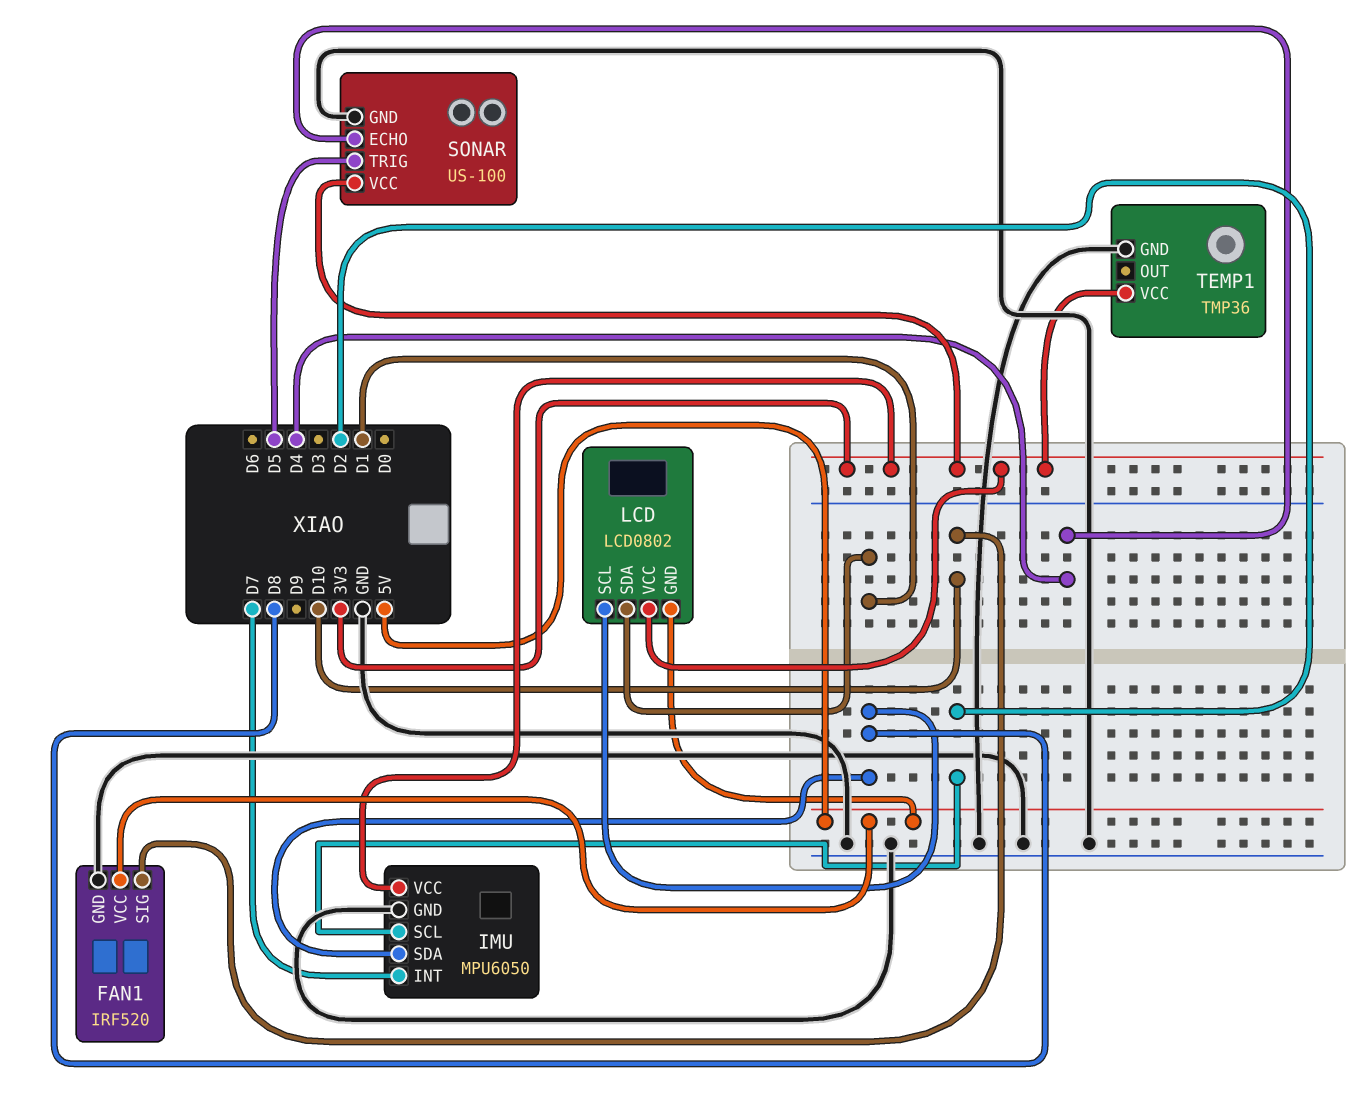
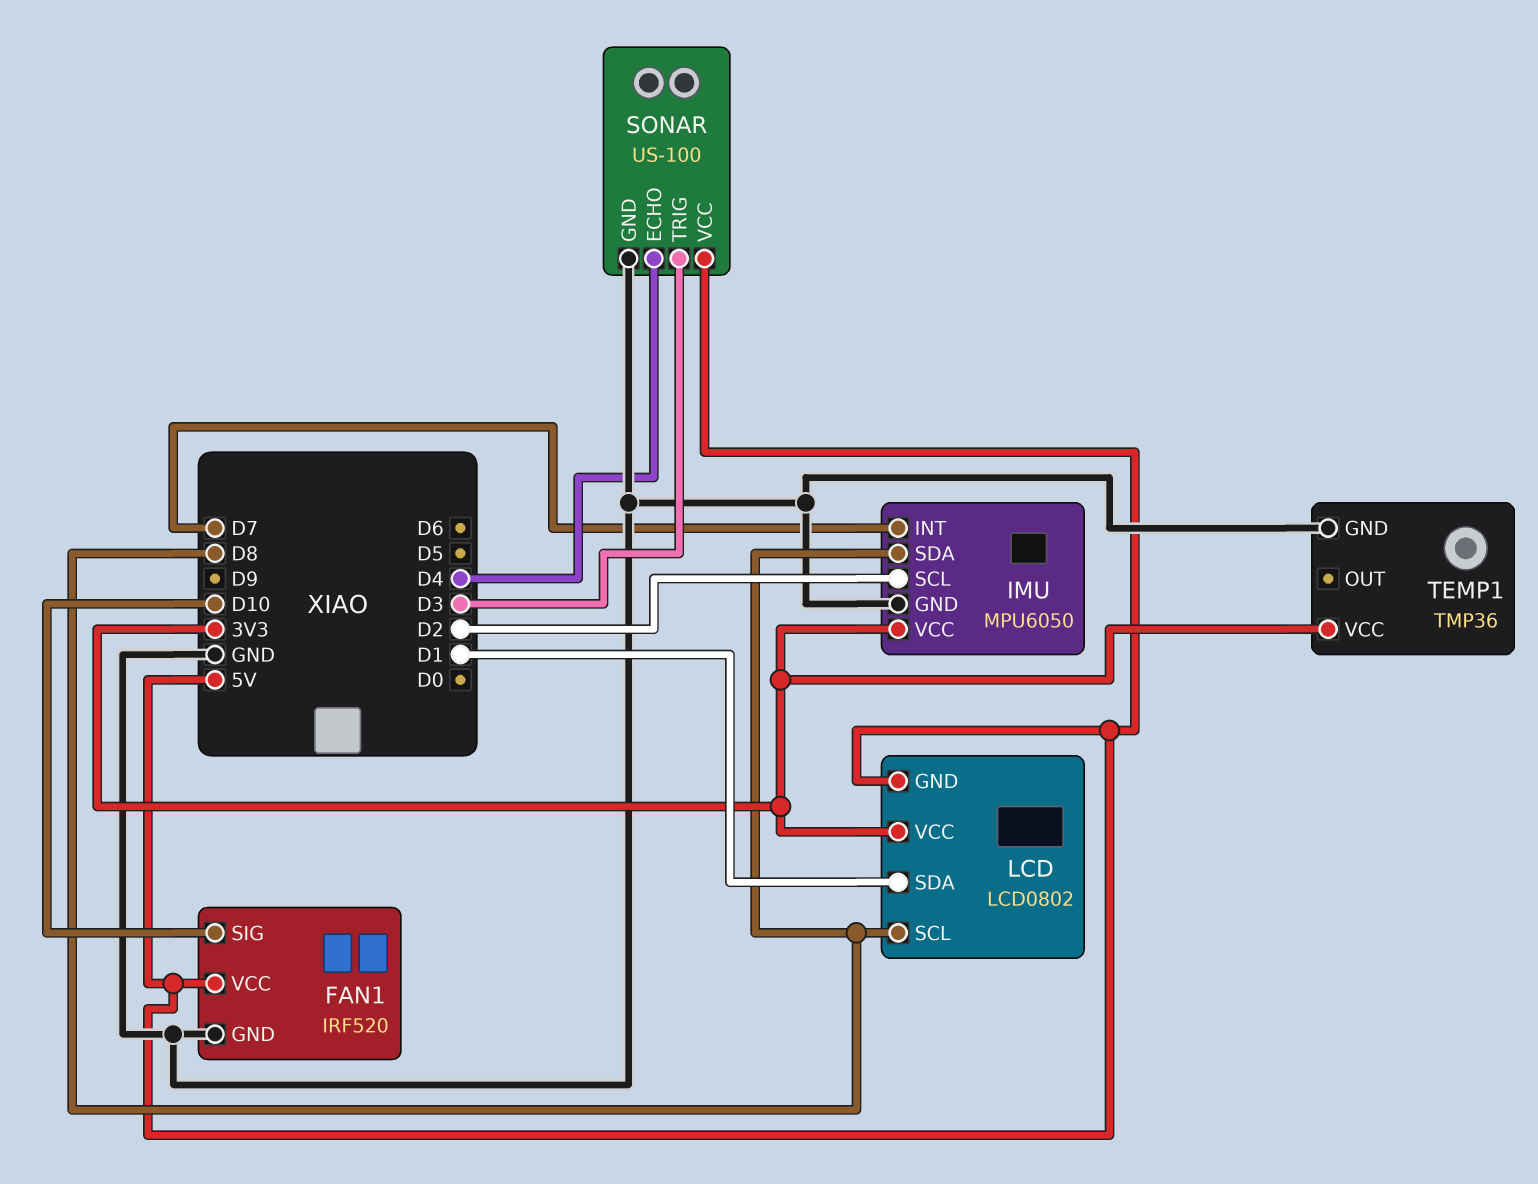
SONAR pin TRIG: D5 -> D3
SONAR pin VCC: 3V3 -> 5V

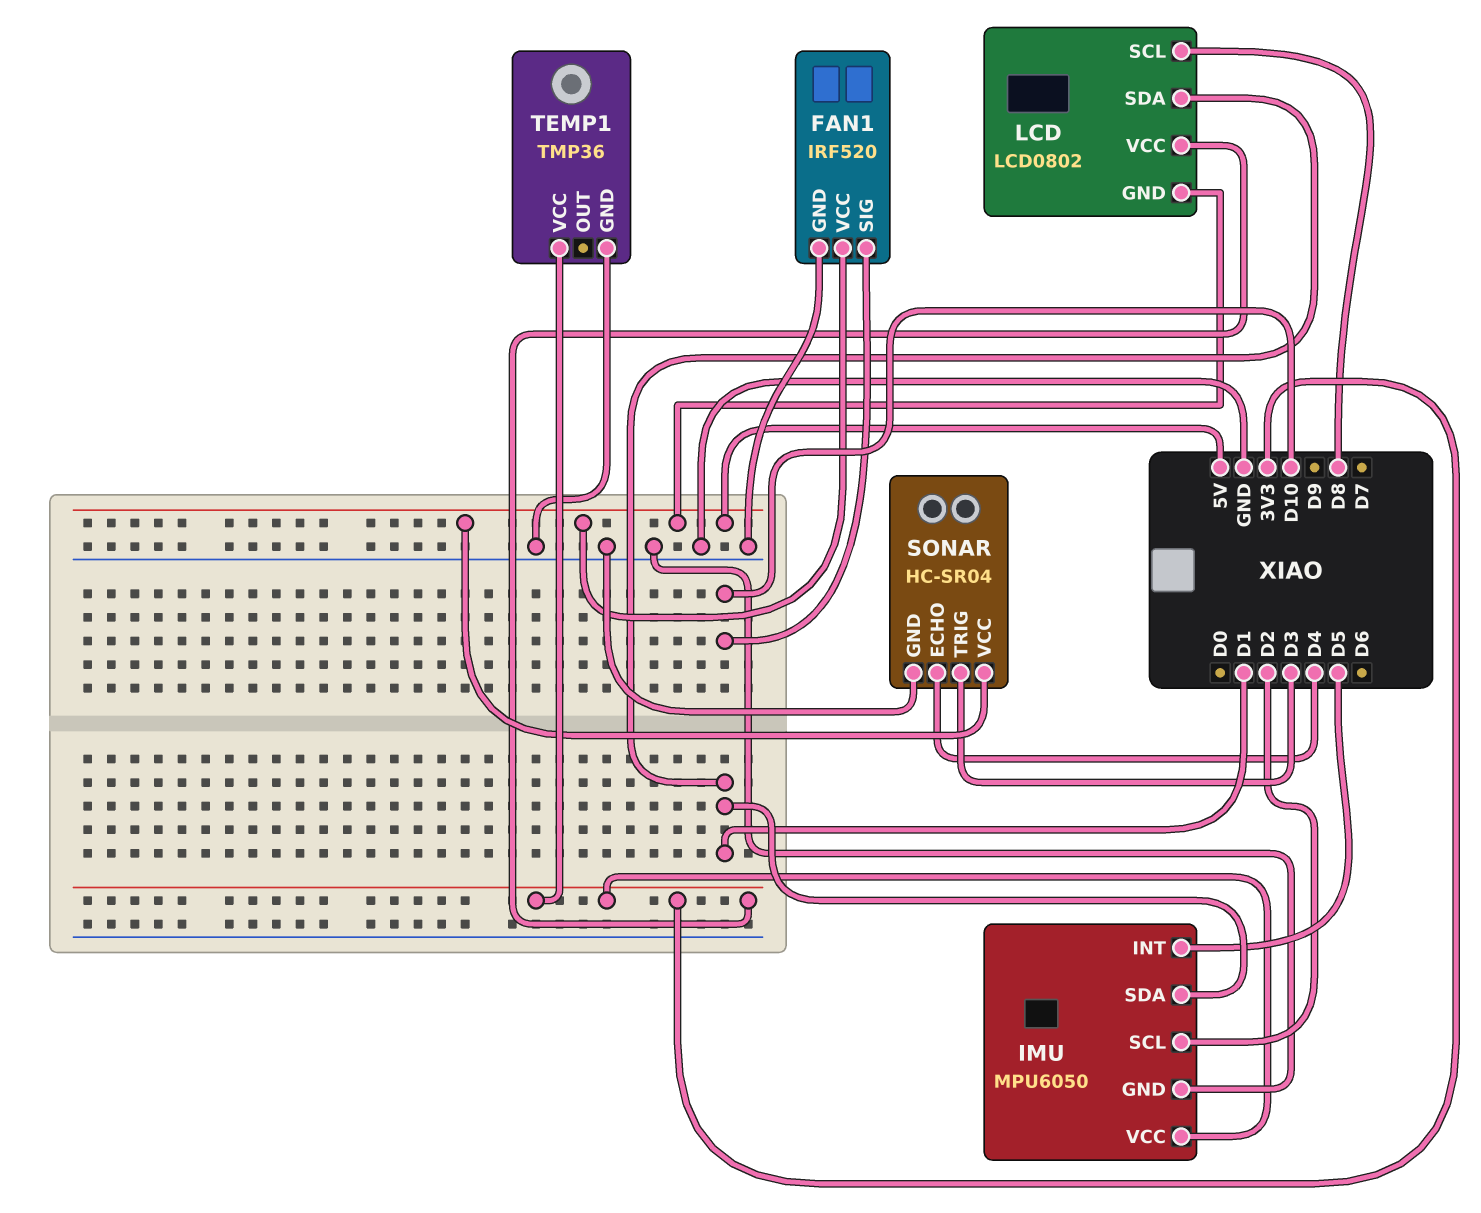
IMU pin INT: D7 -> D5
IMU pin SDA: D8 -> D1
SONAR: US-100 -> HC-SR04

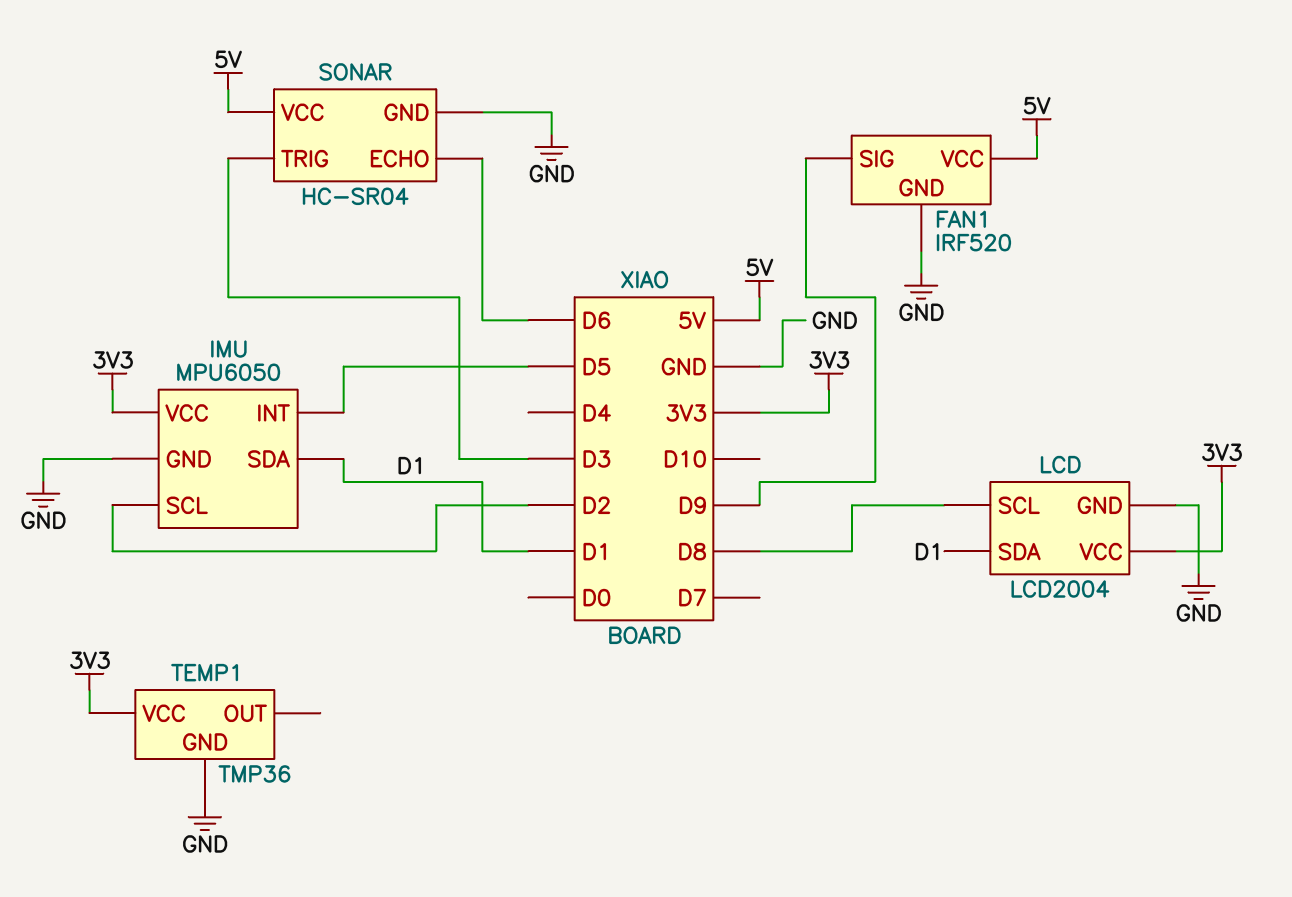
FAN1 pin SIG: D10 -> D9
LCD: LCD0802 -> LCD2004
LCD pin GND: 5V -> GND
SONAR pin ECHO: D4 -> D6

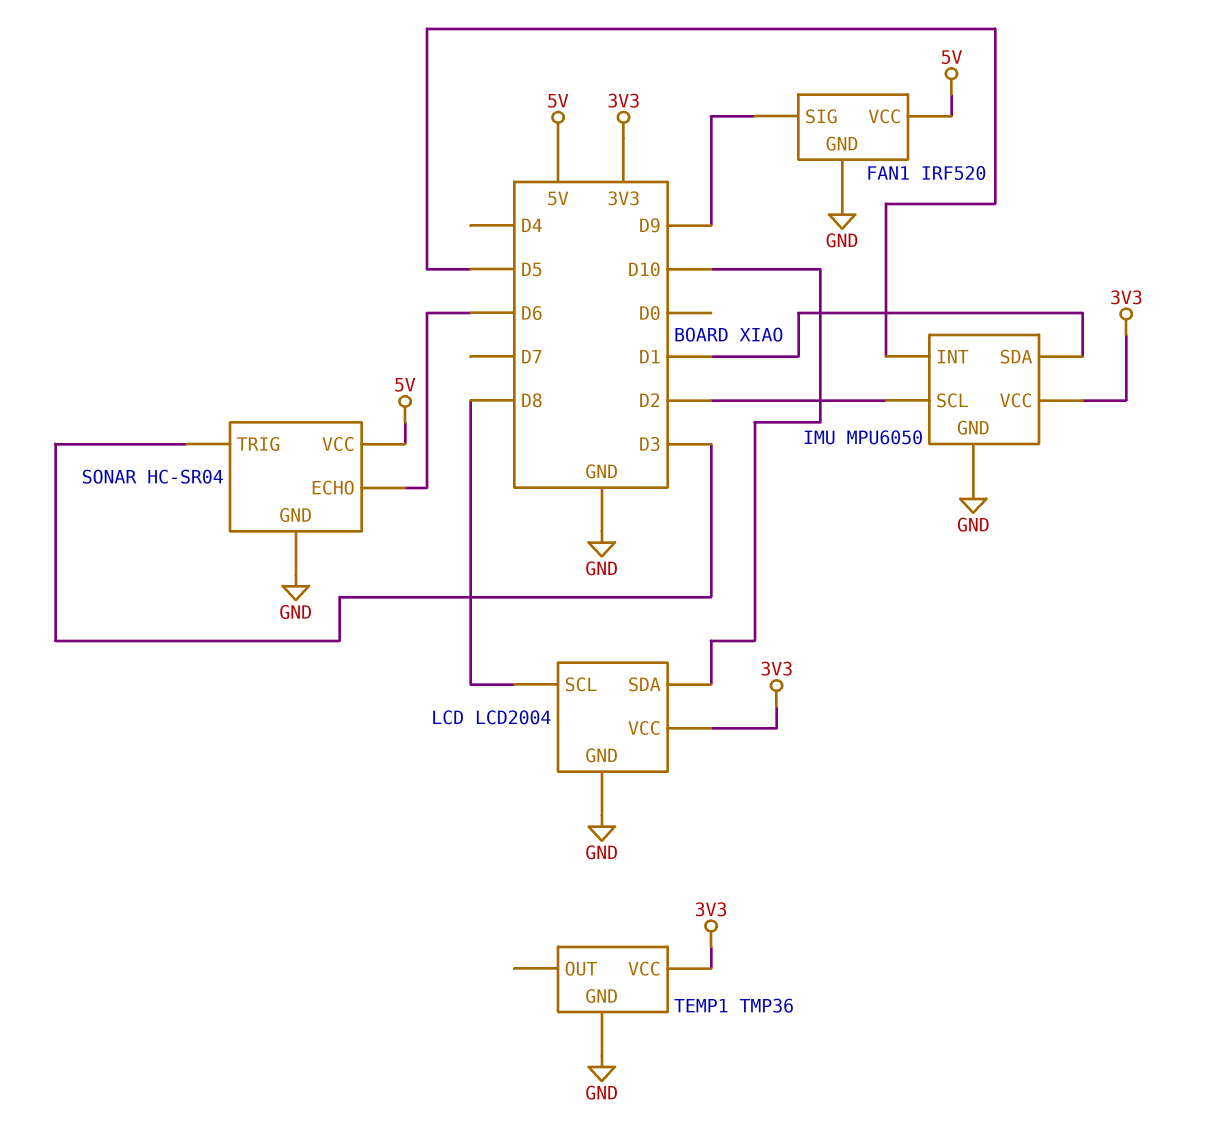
LCD pin SDA: D1 -> D10

